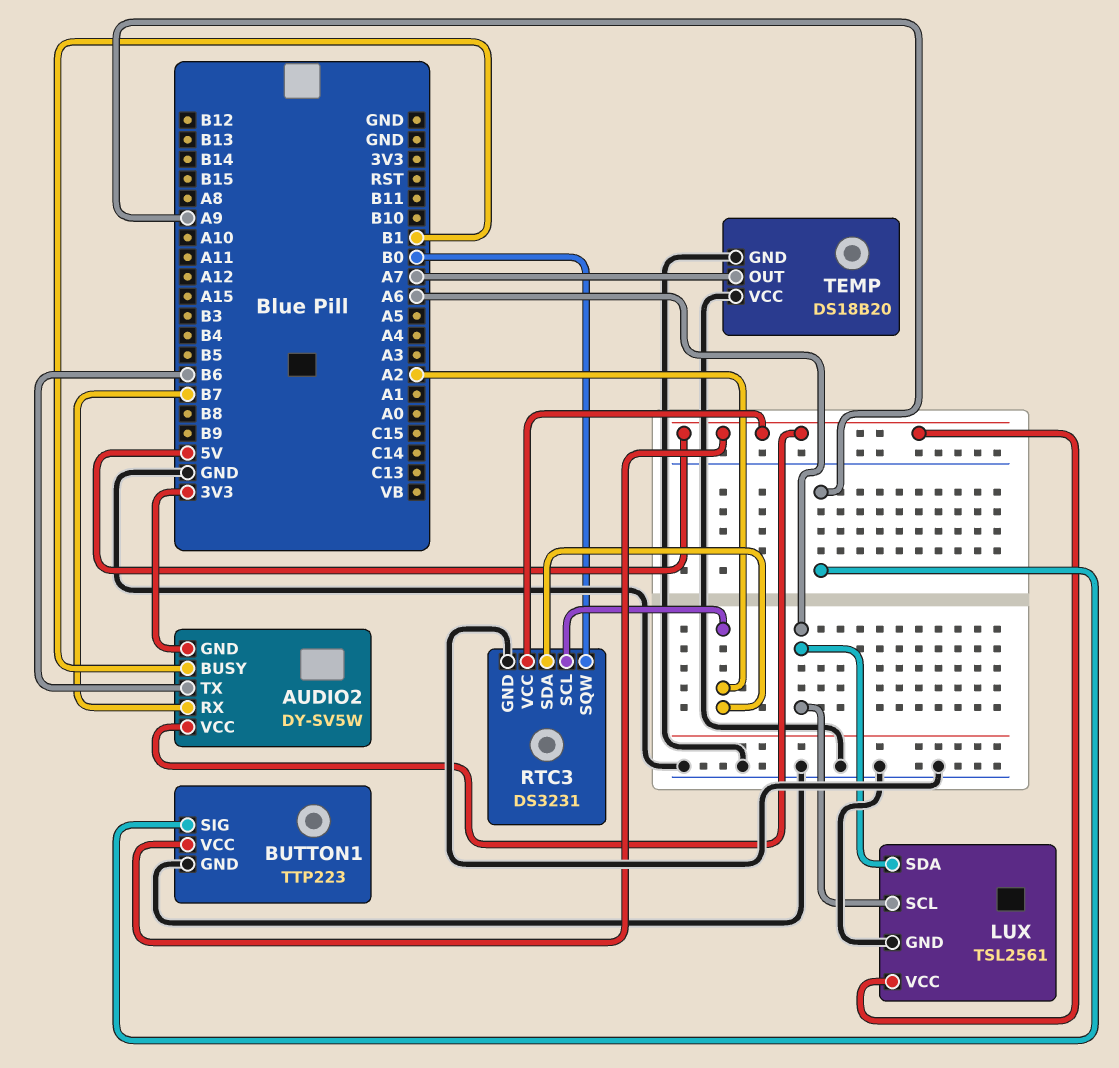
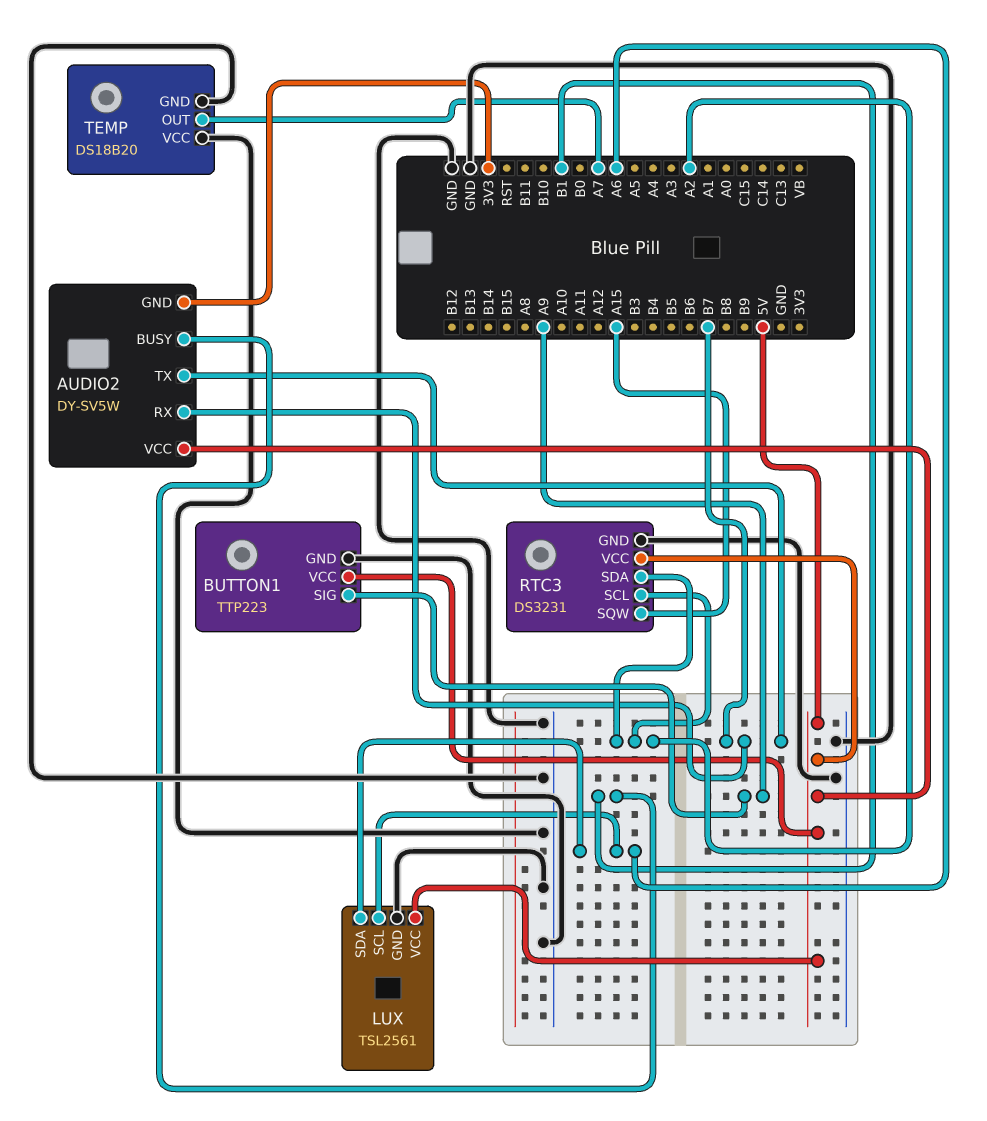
AUDIO2 pin TX: B6 -> B7
RTC3 pin SQW: B0 -> A15

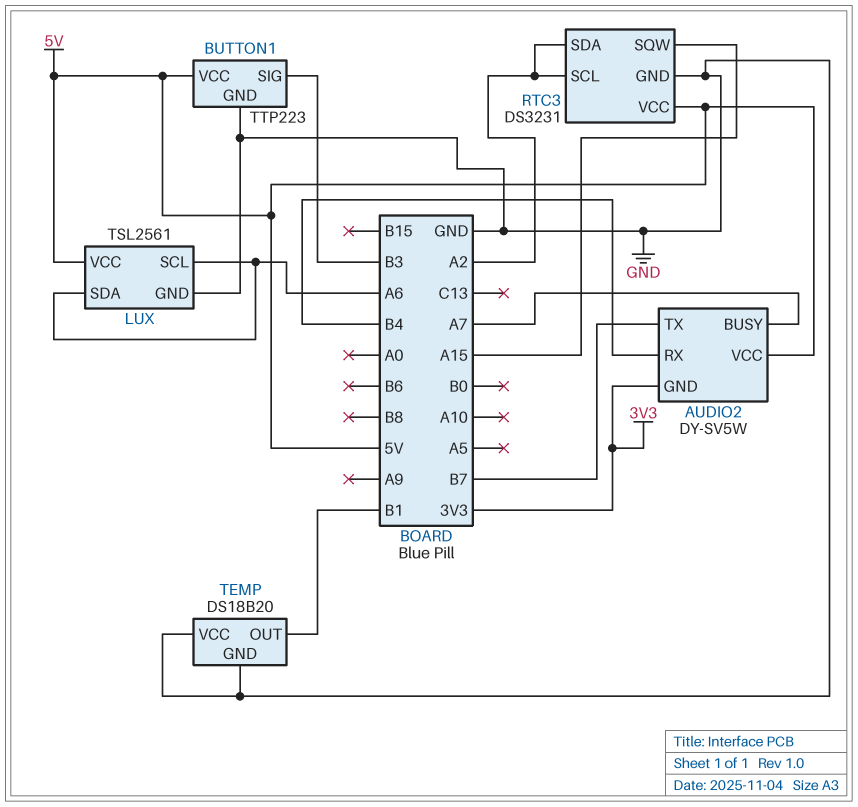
AUDIO2 pin BUSY: B1 -> A7
AUDIO2 pin RX: B7 -> B4
BUTTON1 pin SIG: A9 -> B3
TEMP pin OUT: A7 -> B1

